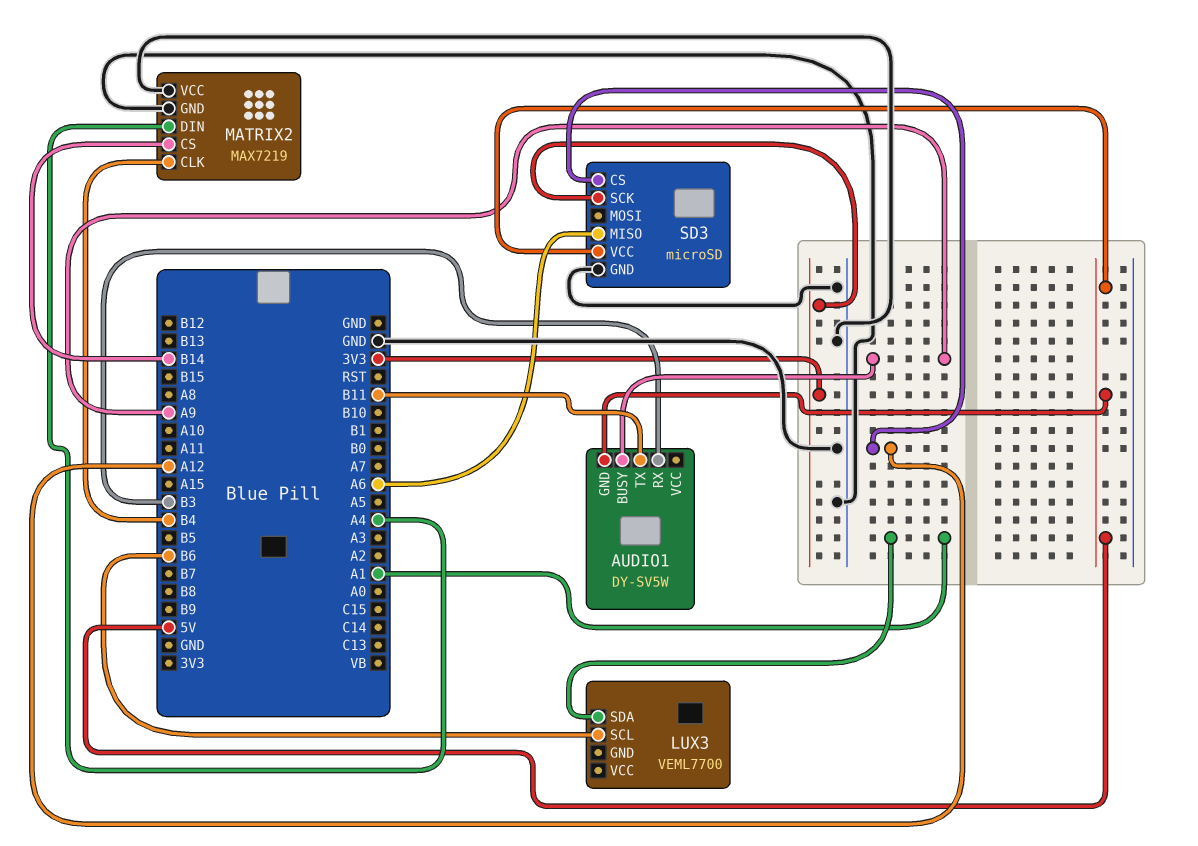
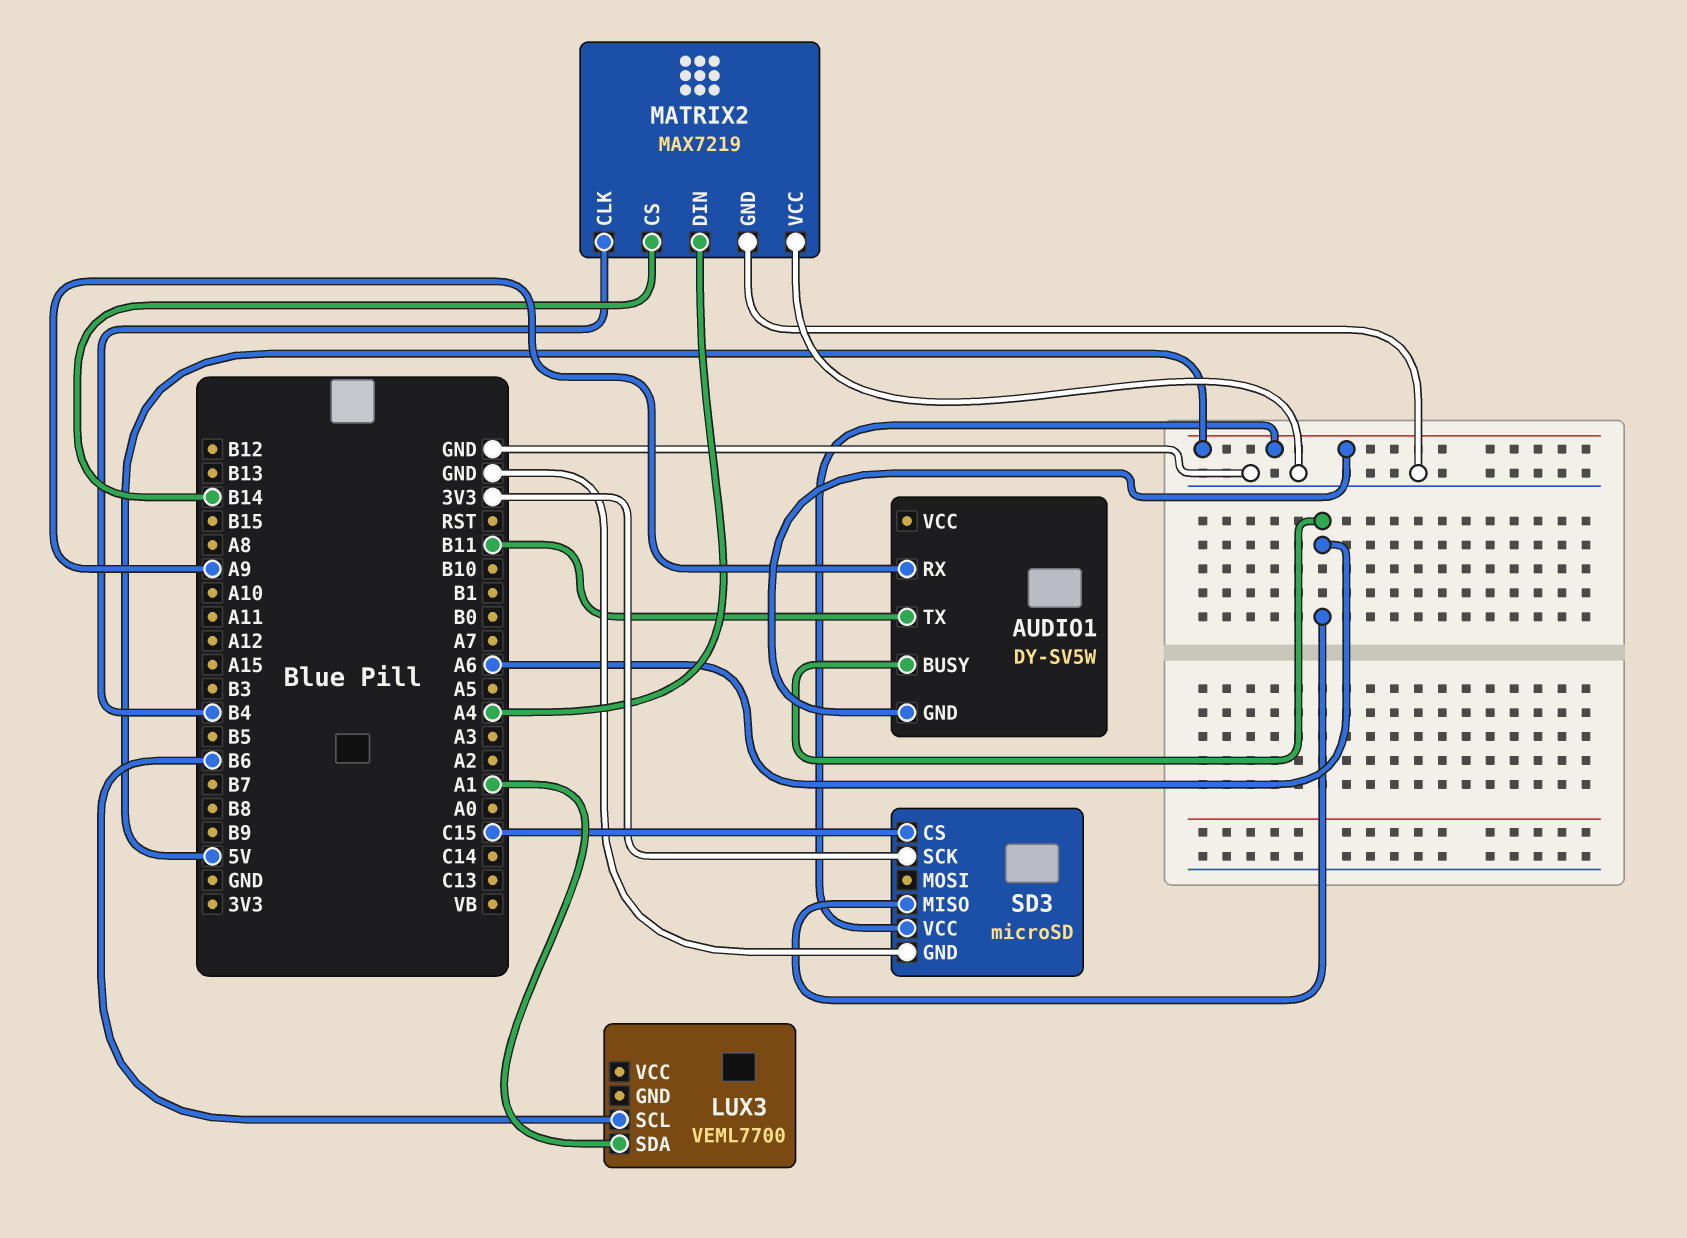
AUDIO1 pin BUSY: A9 -> A6
AUDIO1 pin RX: B3 -> A9
SD3 pin CS: A12 -> C15

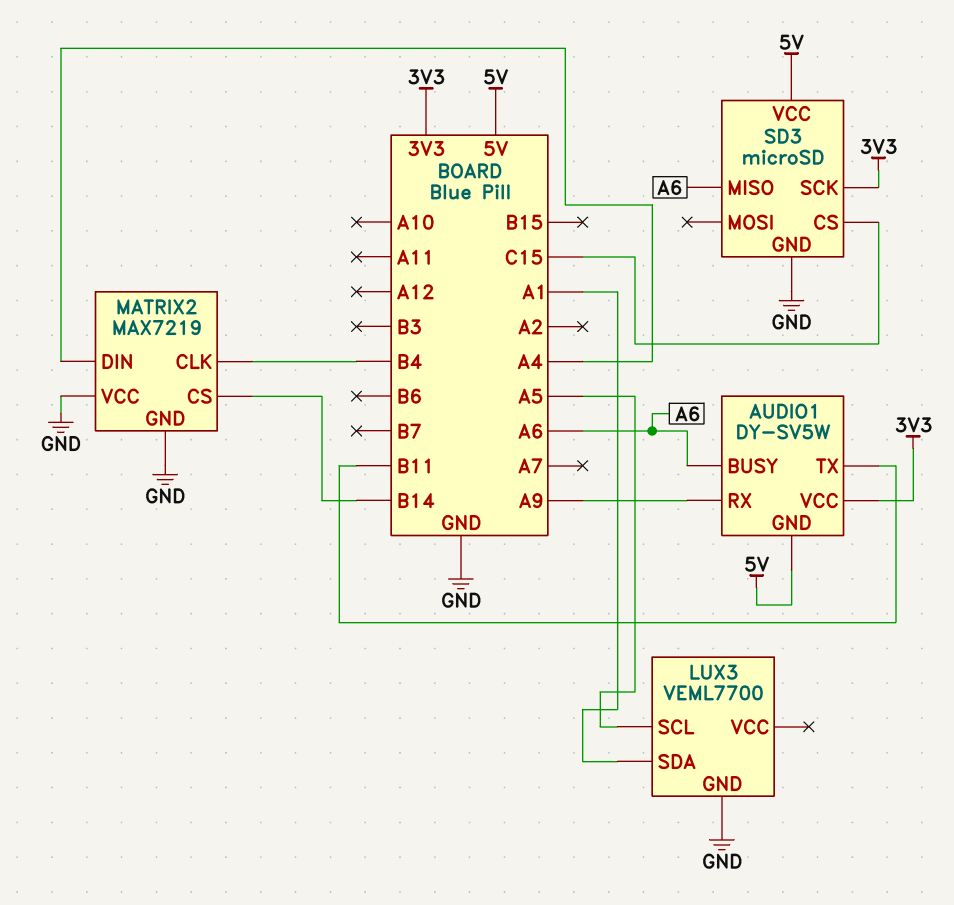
AUDIO1 pin VCC: none -> 3V3
LUX3 pin GND: none -> GND
LUX3 pin SCL: B6 -> A5

